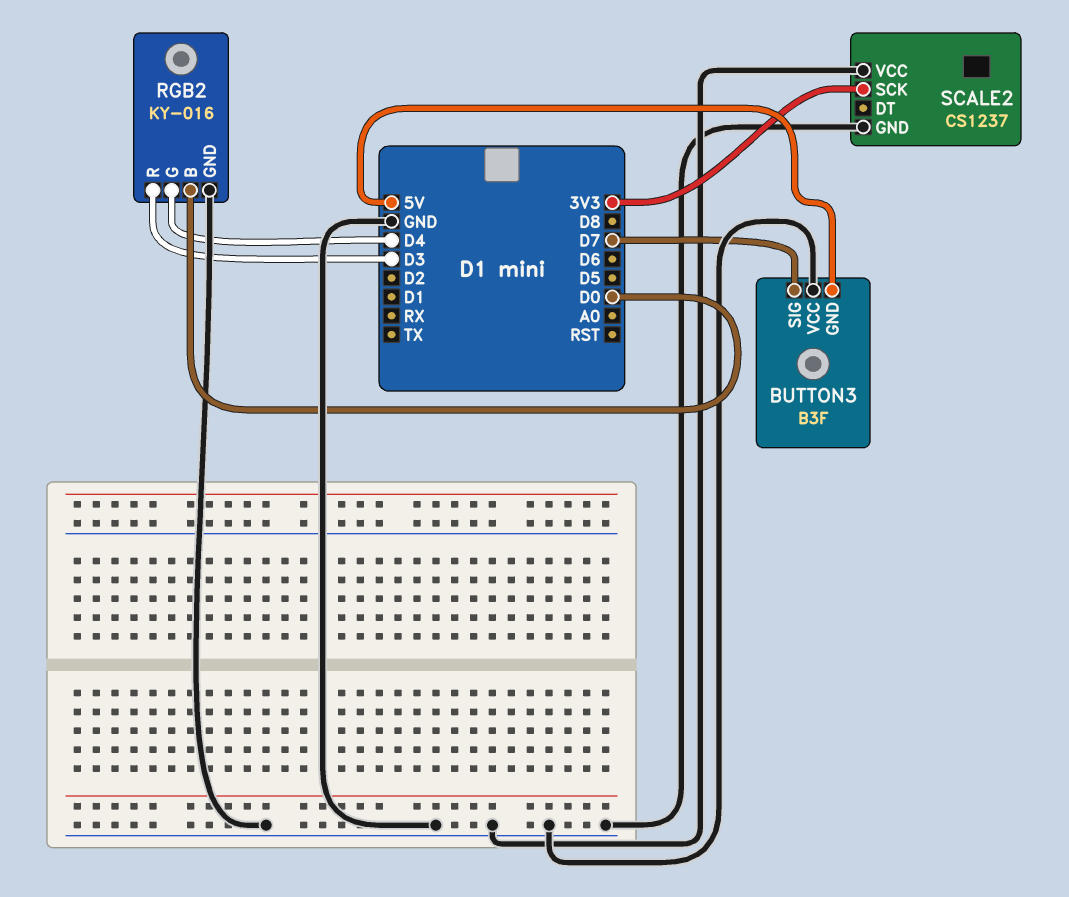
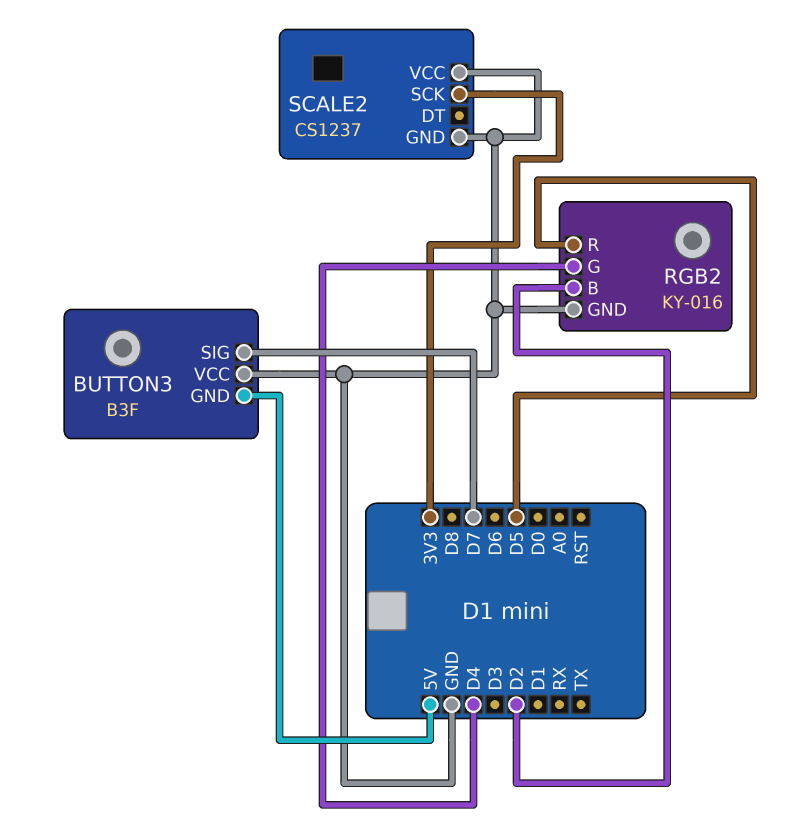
RGB2 pin B: D0 -> D2
RGB2 pin R: D3 -> D5

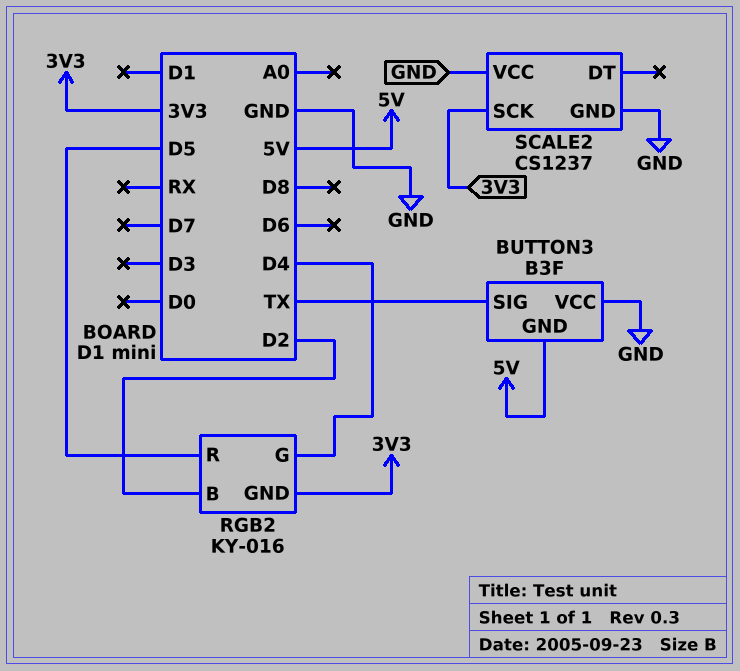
BUTTON3 pin SIG: D7 -> TX
RGB2 pin GND: GND -> 3V3

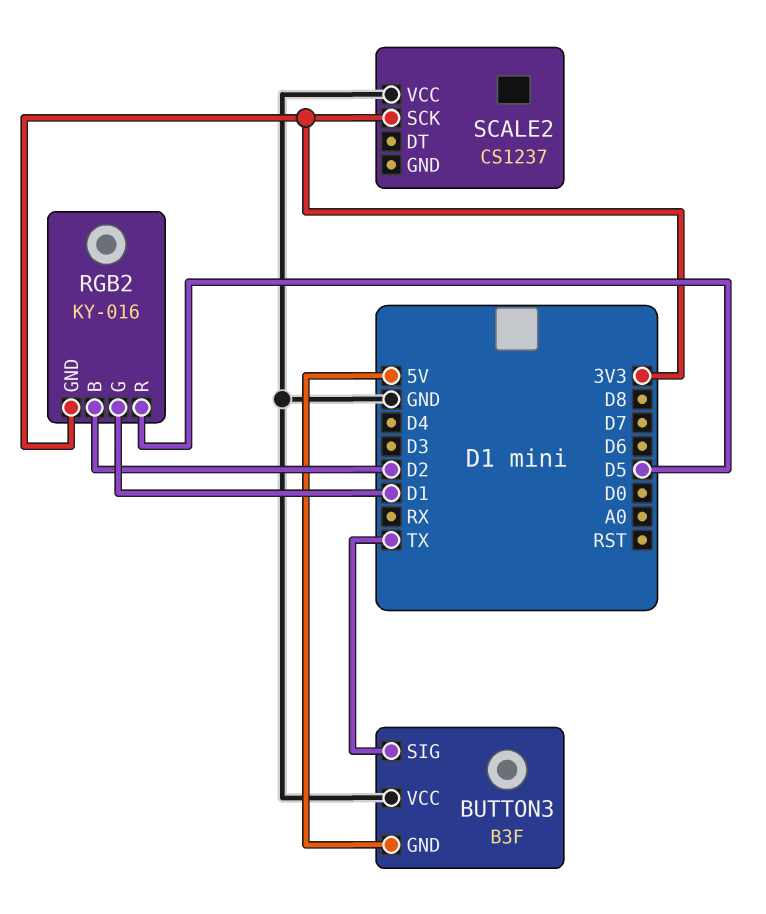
RGB2 pin G: D4 -> D1
SCALE2 pin GND: GND -> none

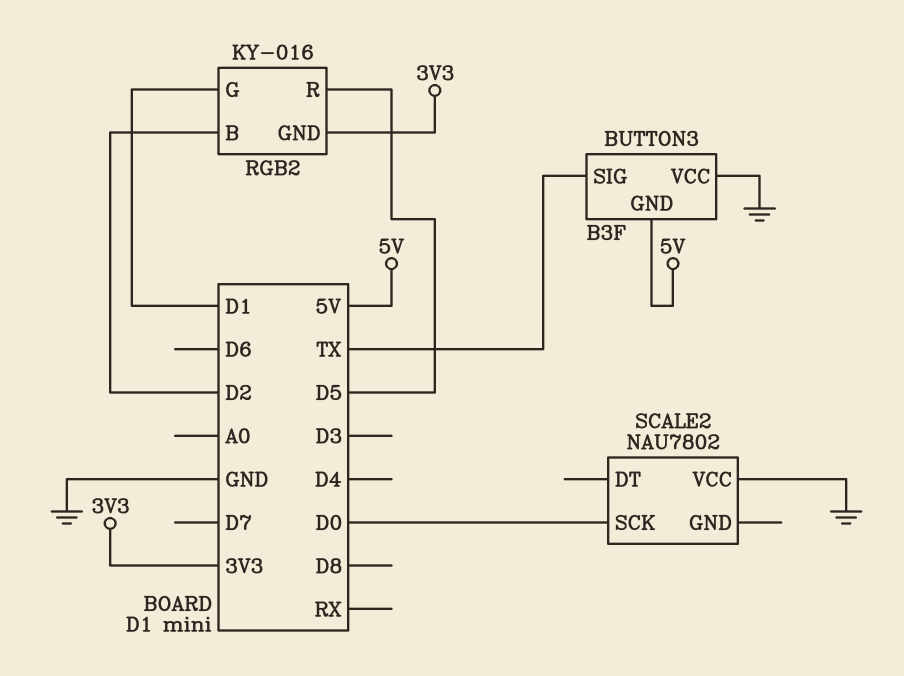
SCALE2: CS1237 -> NAU7802
SCALE2 pin SCK: 3V3 -> D0

